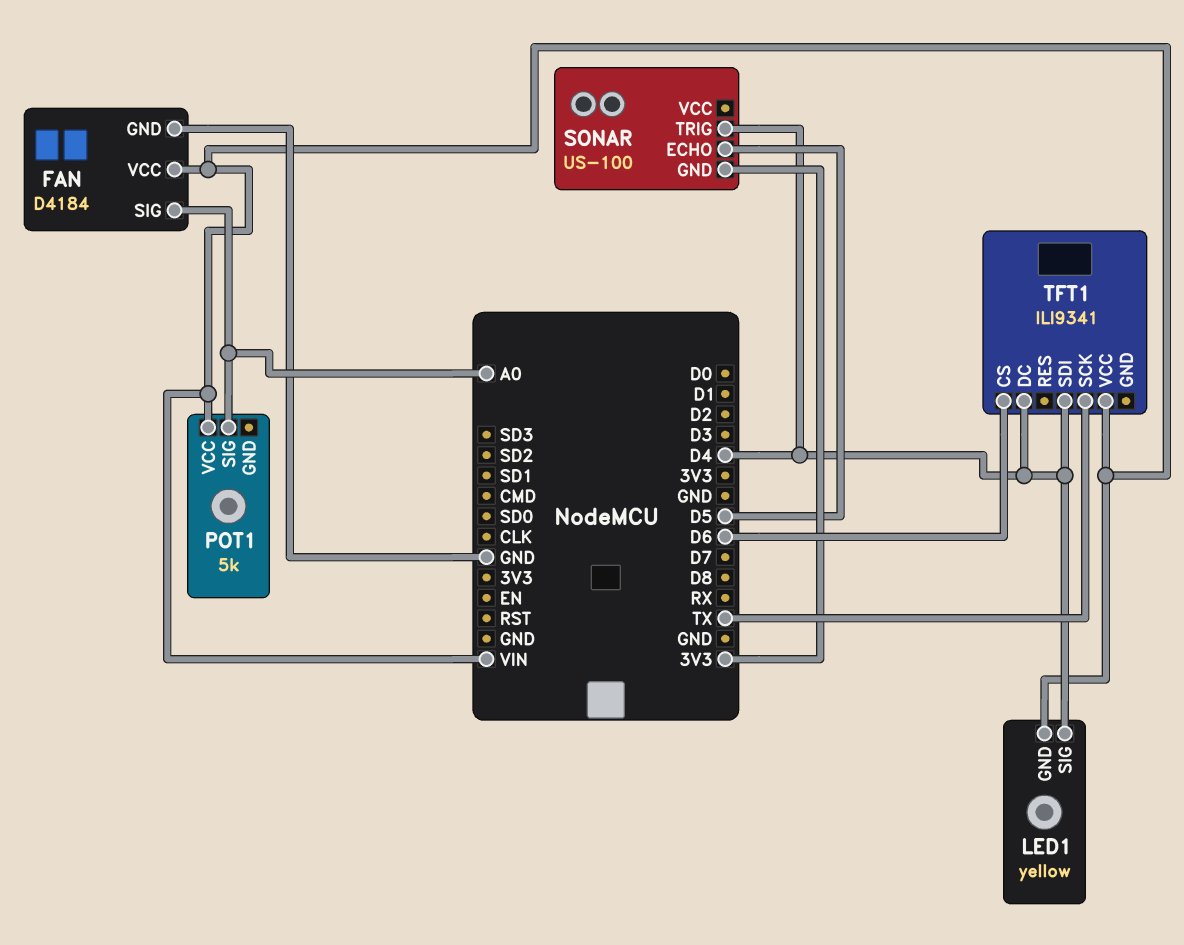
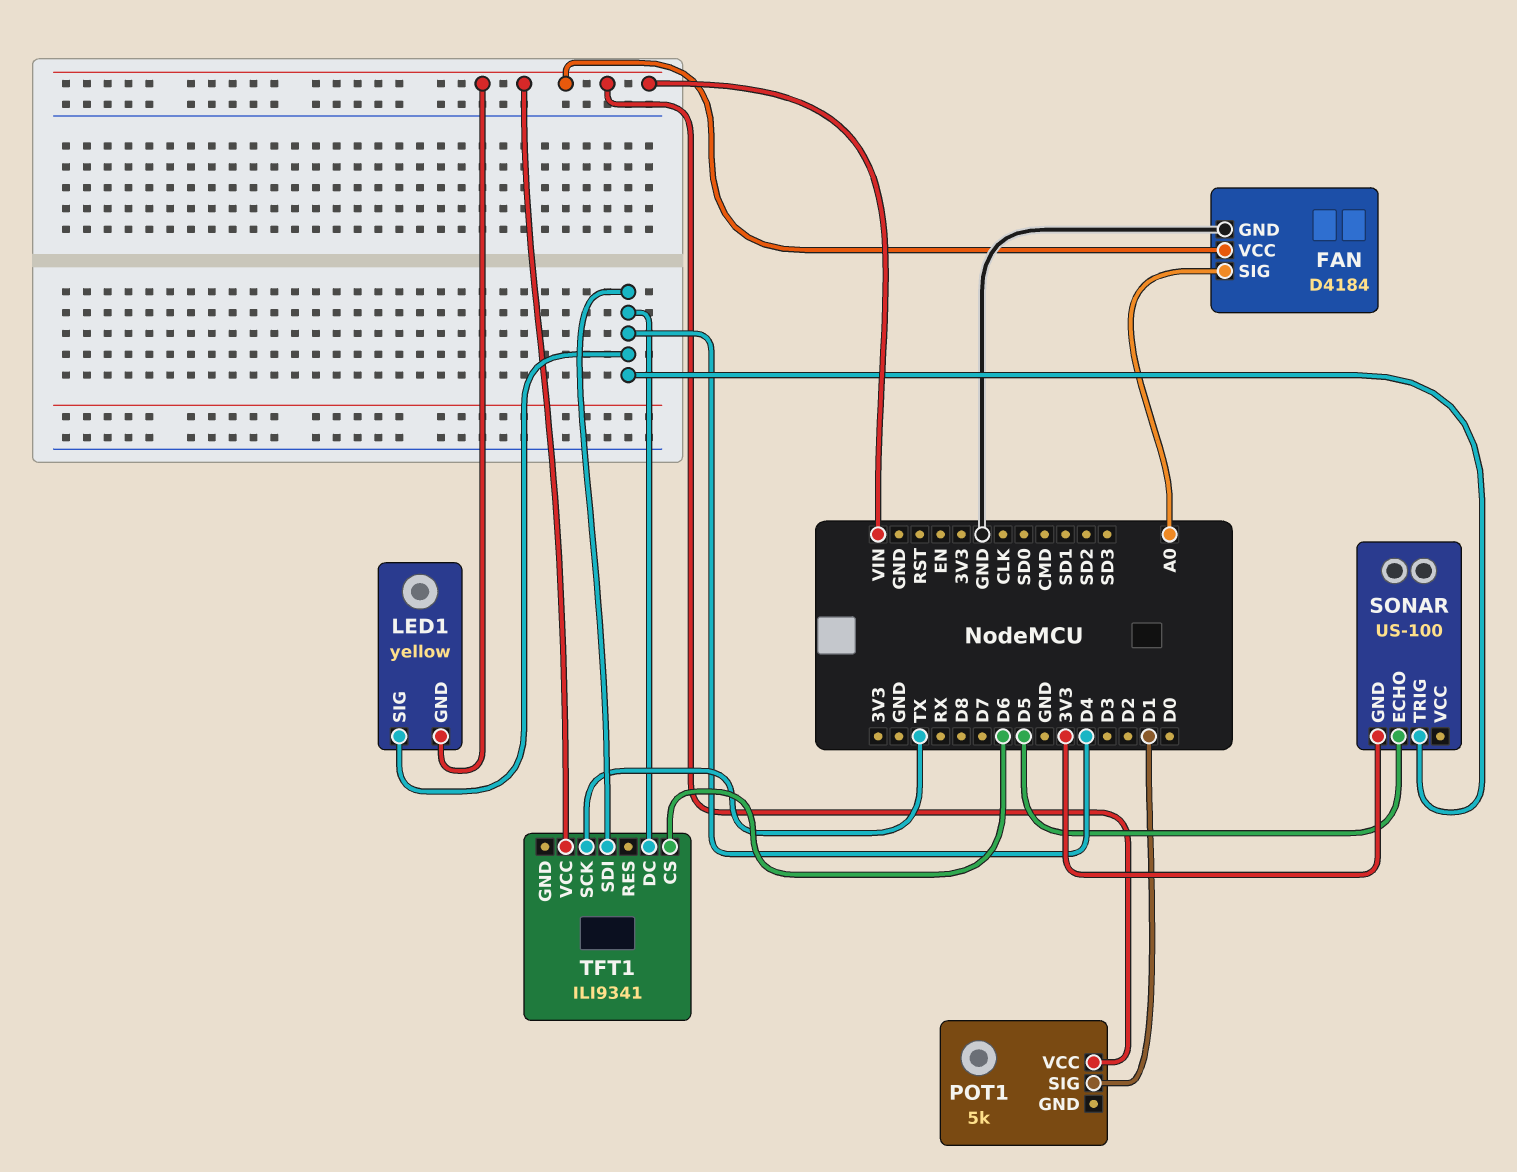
POT1 pin SIG: A0 -> D1

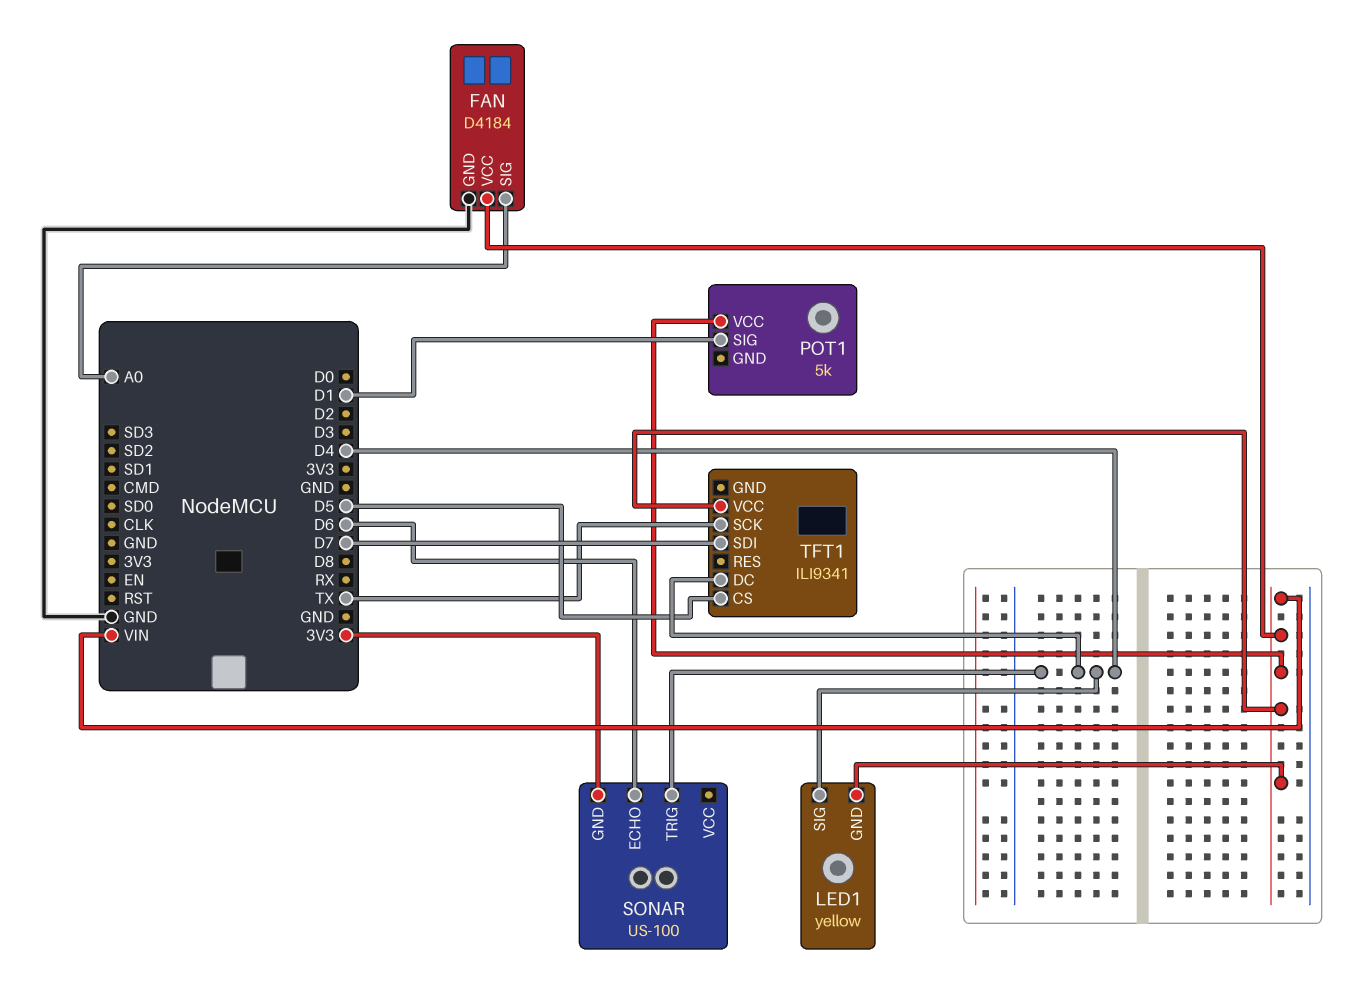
SONAR pin ECHO: D5 -> D6
TFT1 pin CS: D6 -> D5
TFT1 pin SDI: D4 -> D7

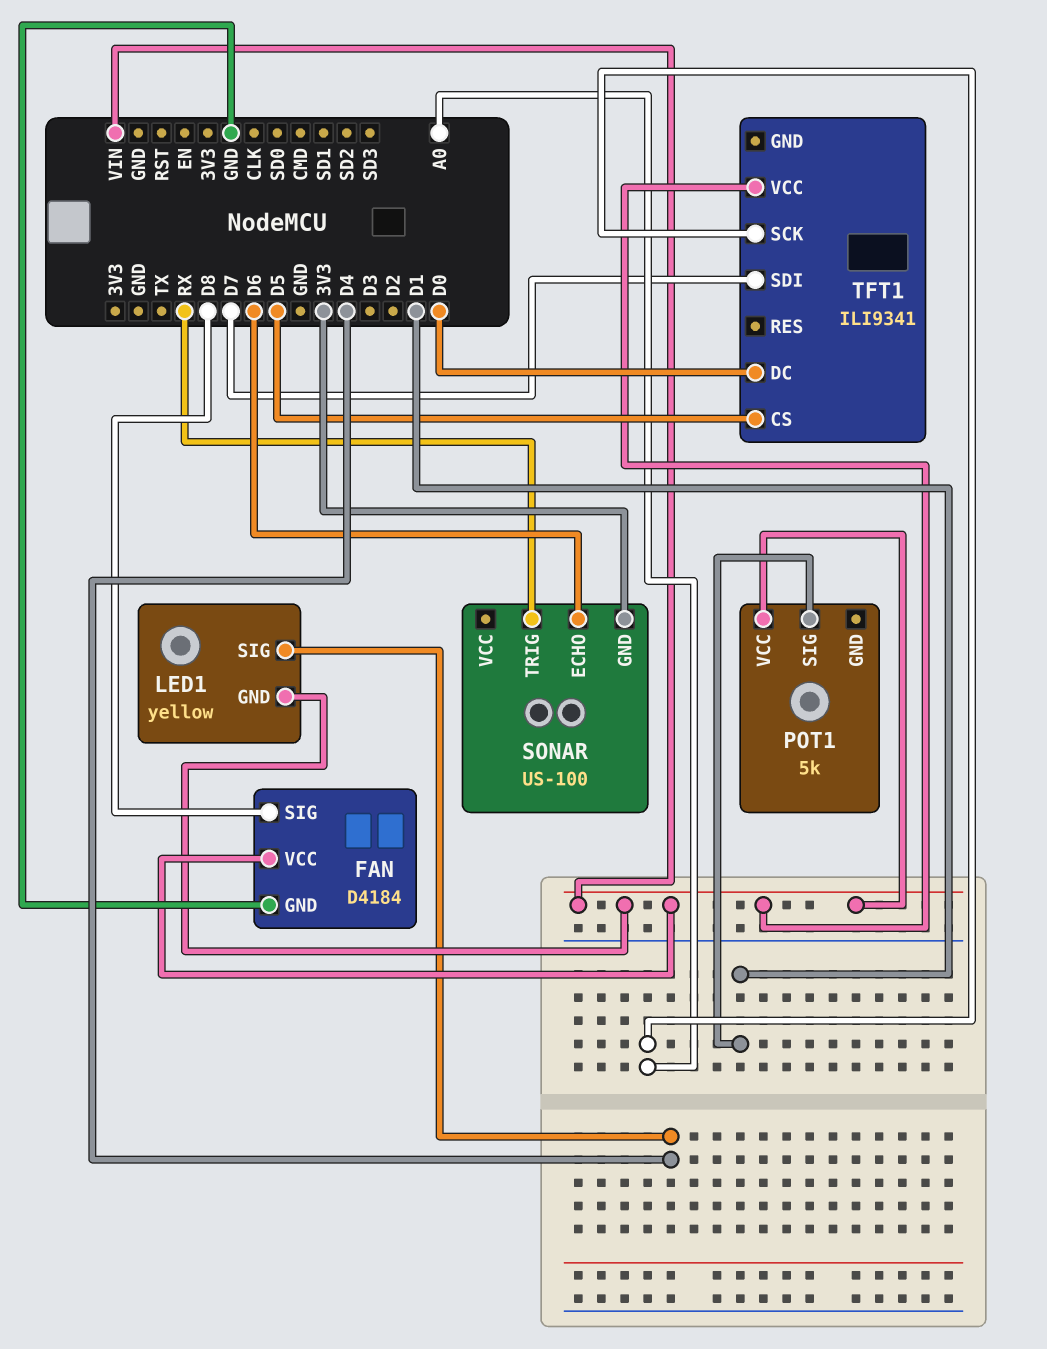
FAN pin SIG: A0 -> D8
SONAR pin TRIG: D4 -> RX
TFT1 pin DC: D4 -> D0
TFT1 pin SCK: TX -> A0

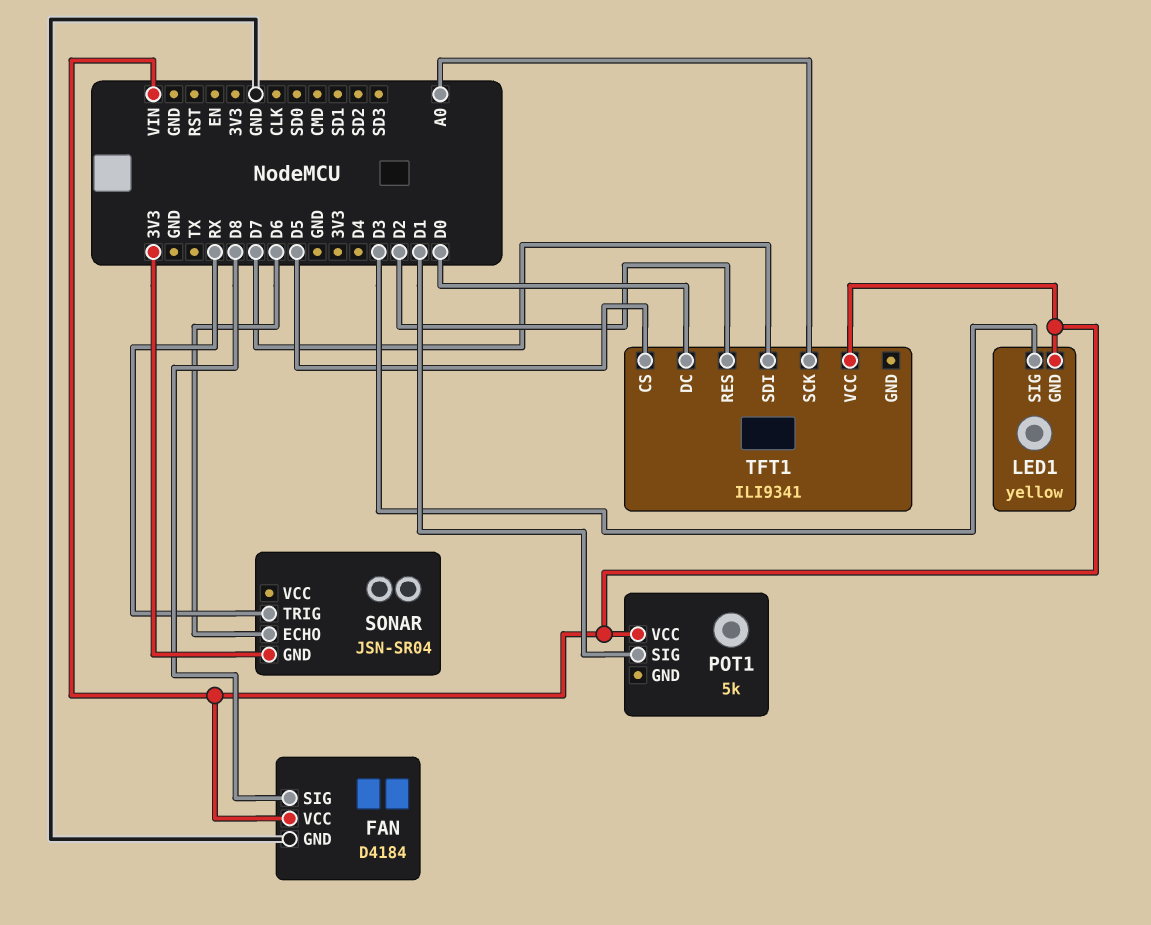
LED1 pin SIG: D4 -> D3
SONAR: US-100 -> JSN-SR04
TFT1 pin RES: none -> D2

